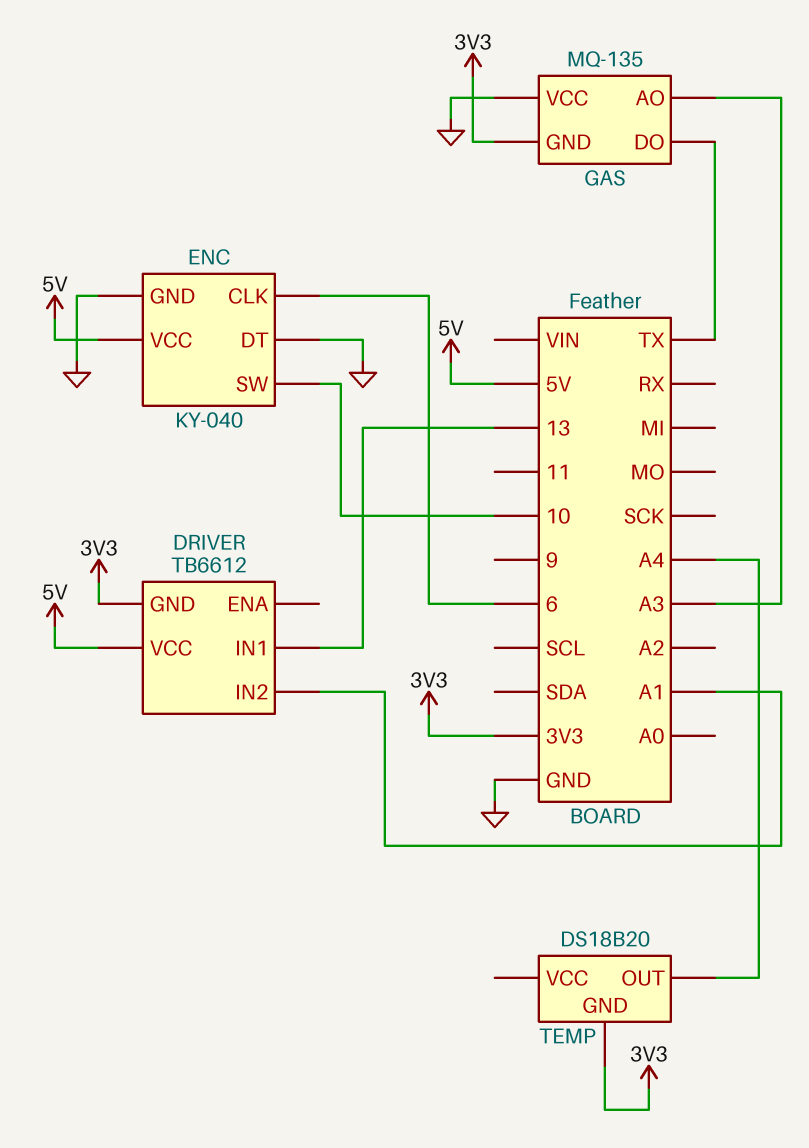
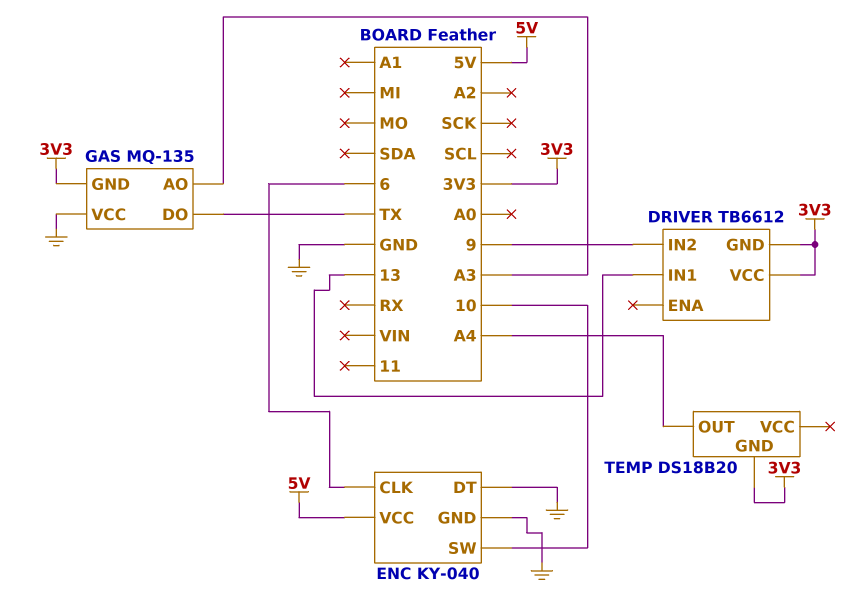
DRIVER pin IN2: A1 -> 9
DRIVER pin VCC: 5V -> 3V3

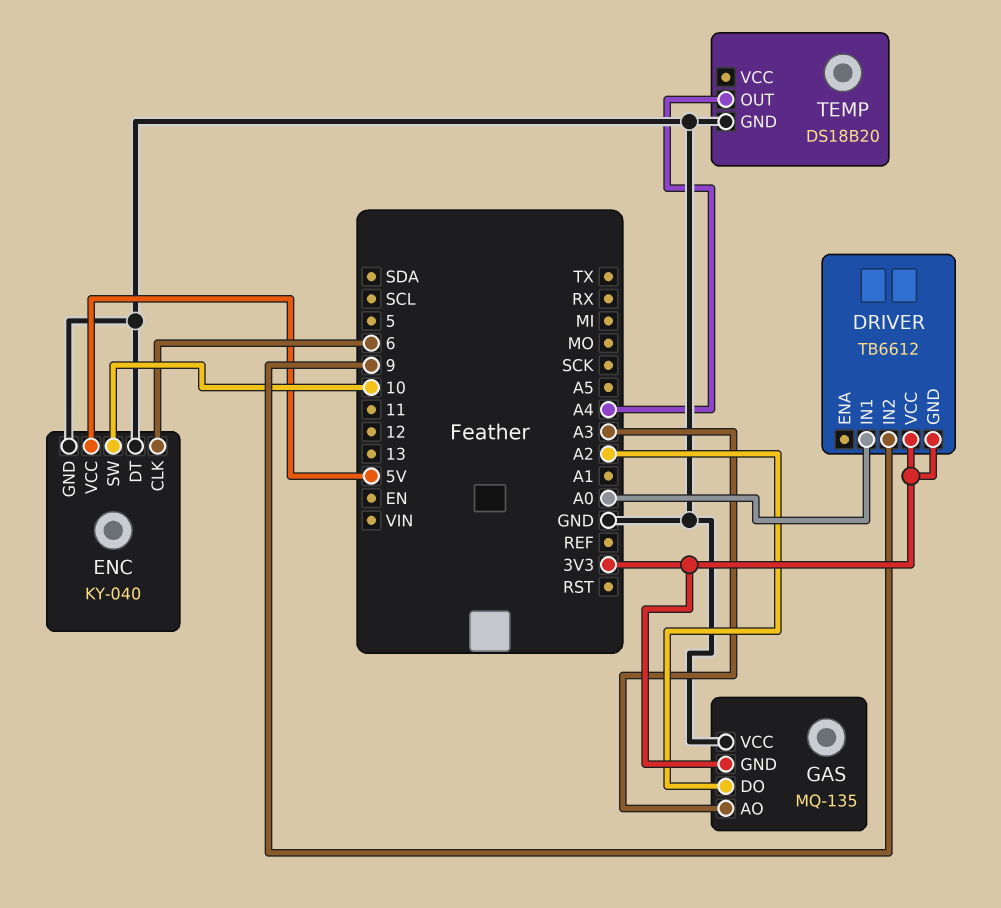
DRIVER pin IN1: 13 -> A0
GAS pin DO: TX -> A2
TEMP pin GND: 3V3 -> GND

